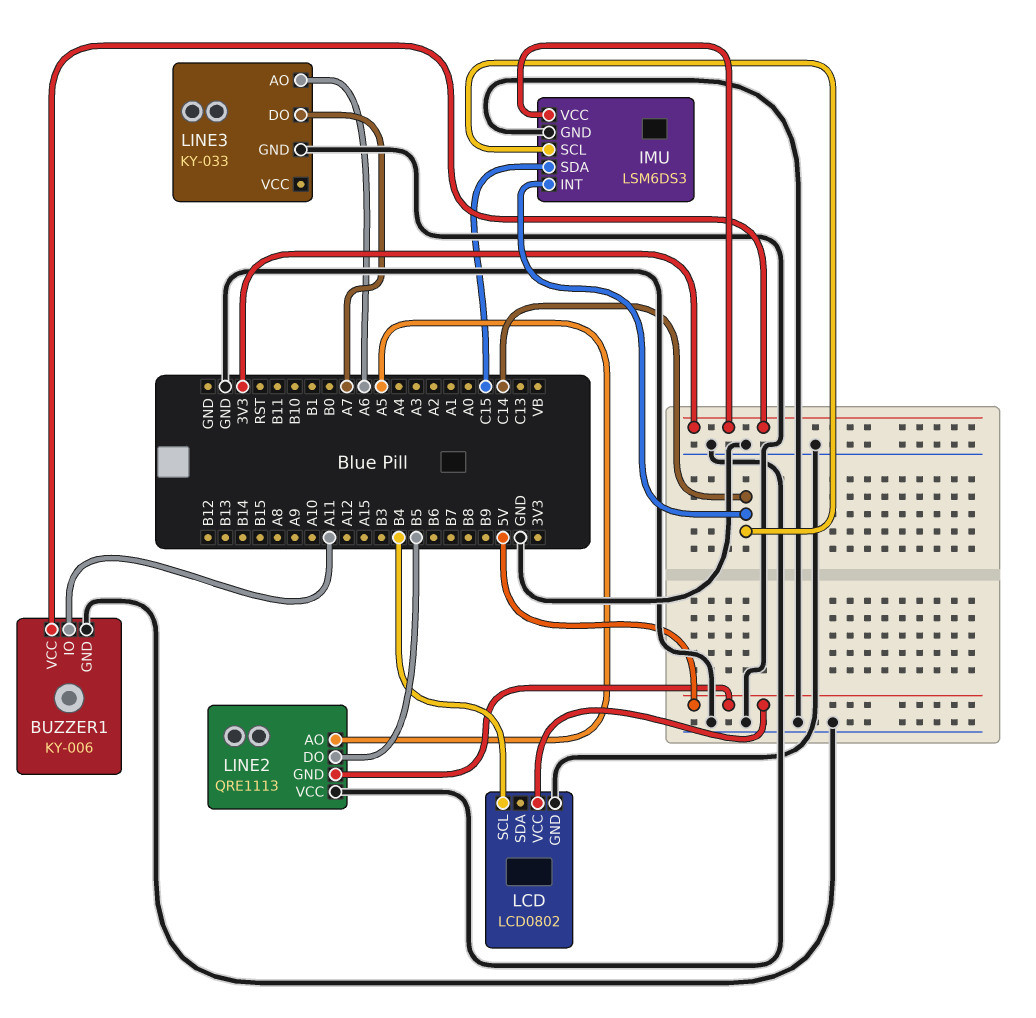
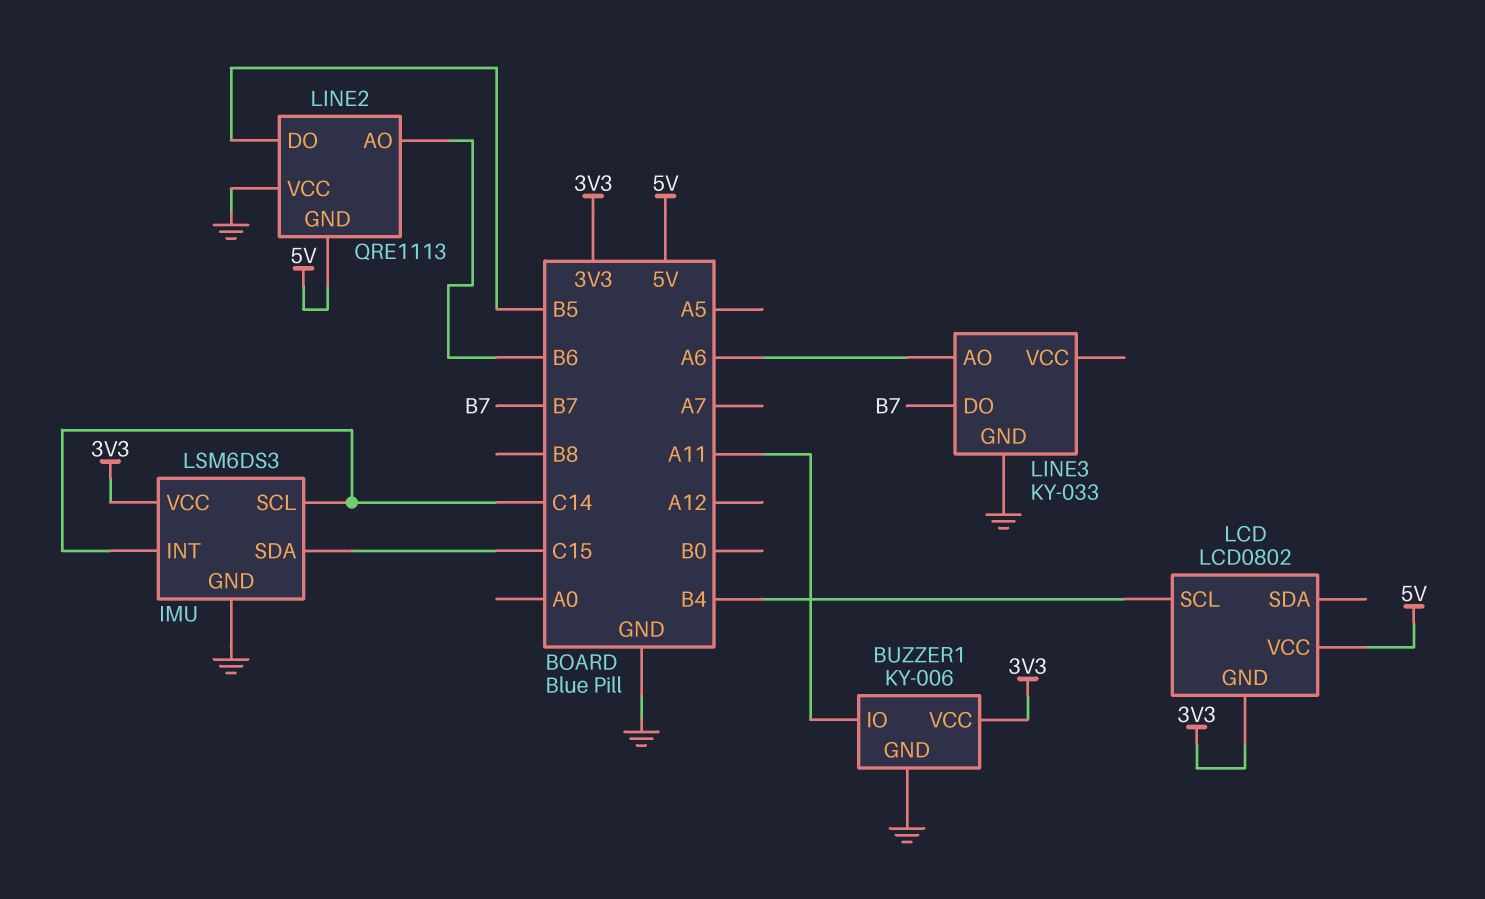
LCD pin GND: GND -> 3V3
LINE2 pin AO: A5 -> B6
LINE3 pin DO: A7 -> B7

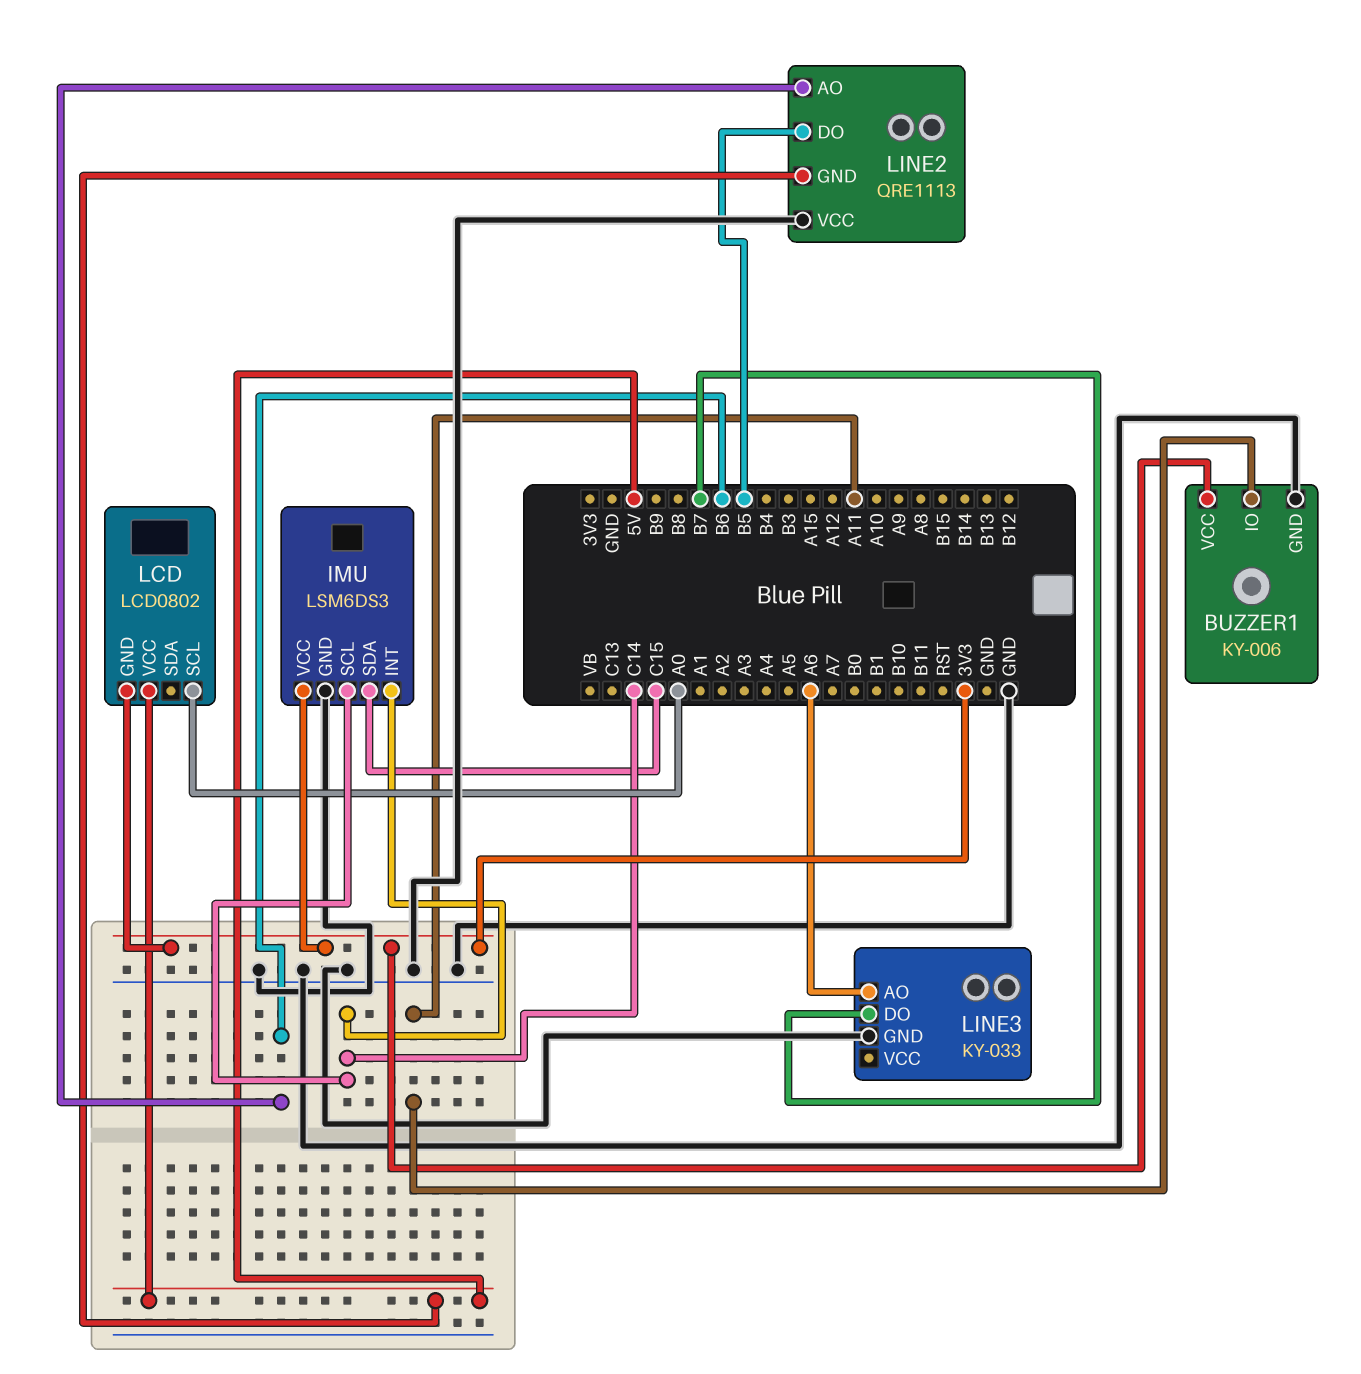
LCD pin SCL: B4 -> A0

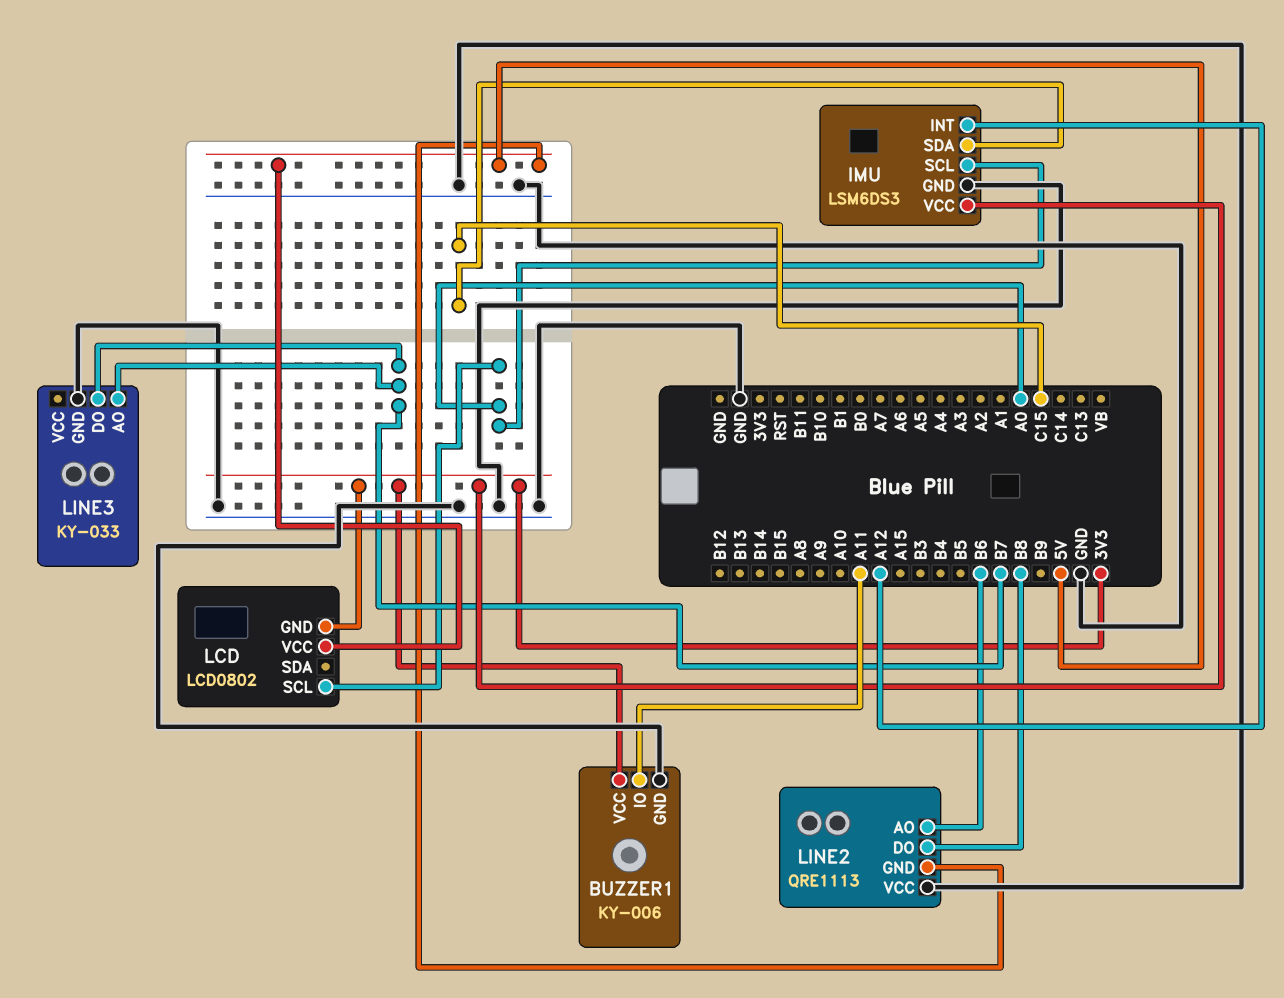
IMU pin INT: C14 -> A12
IMU pin SCL: C14 -> A0
LINE2 pin DO: B5 -> B8
LINE3 pin AO: A6 -> B7

